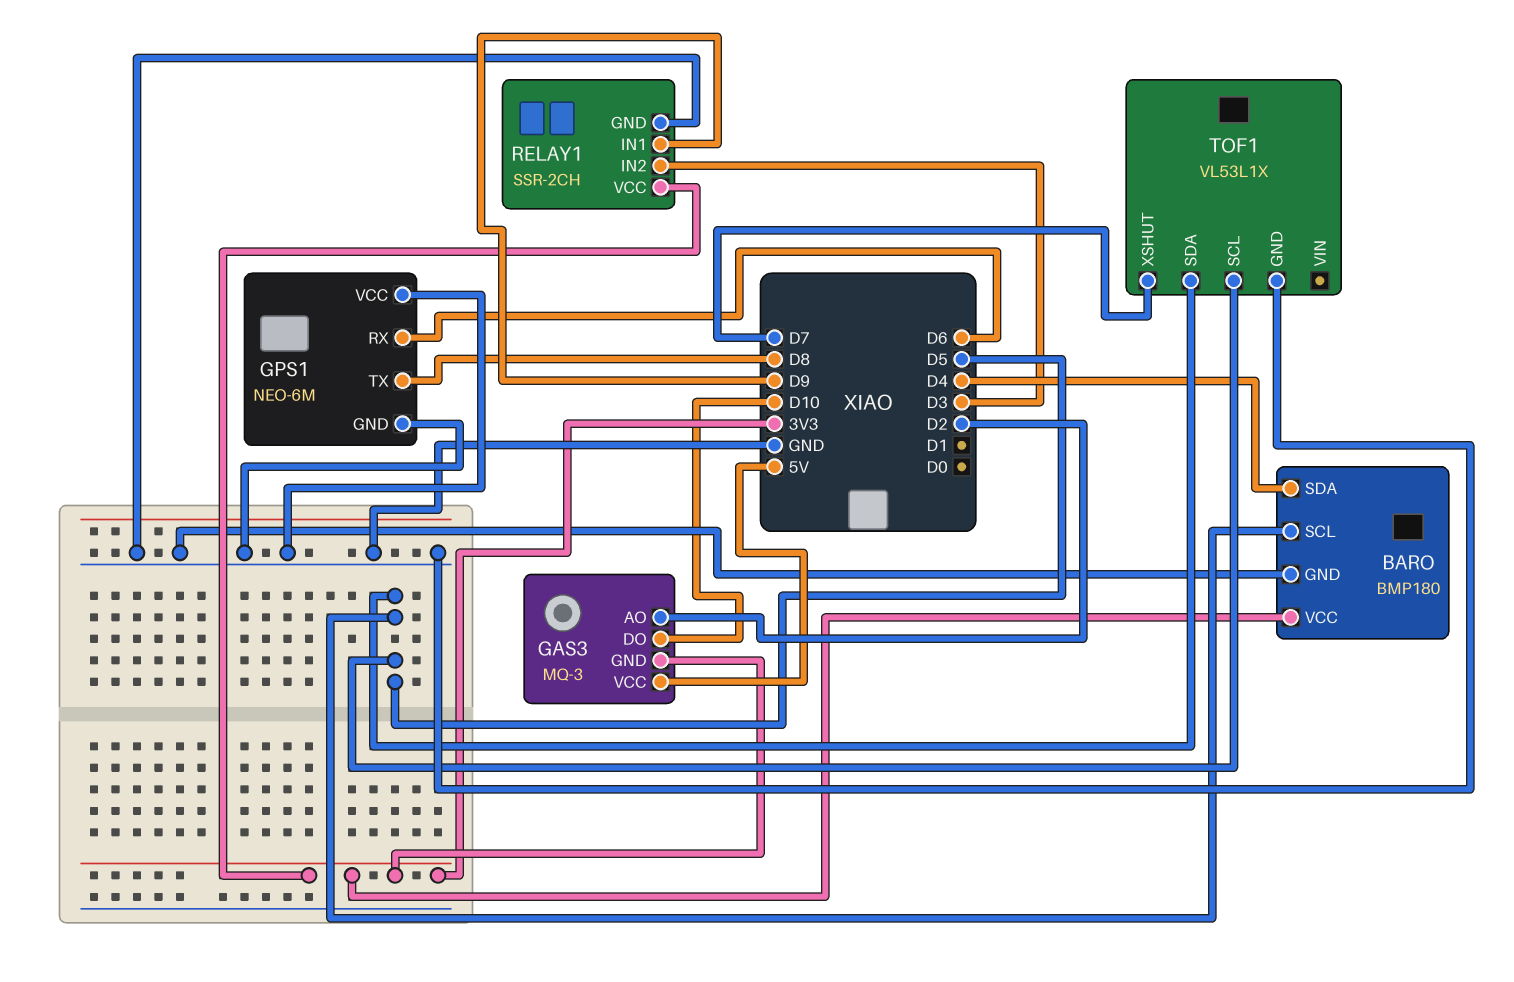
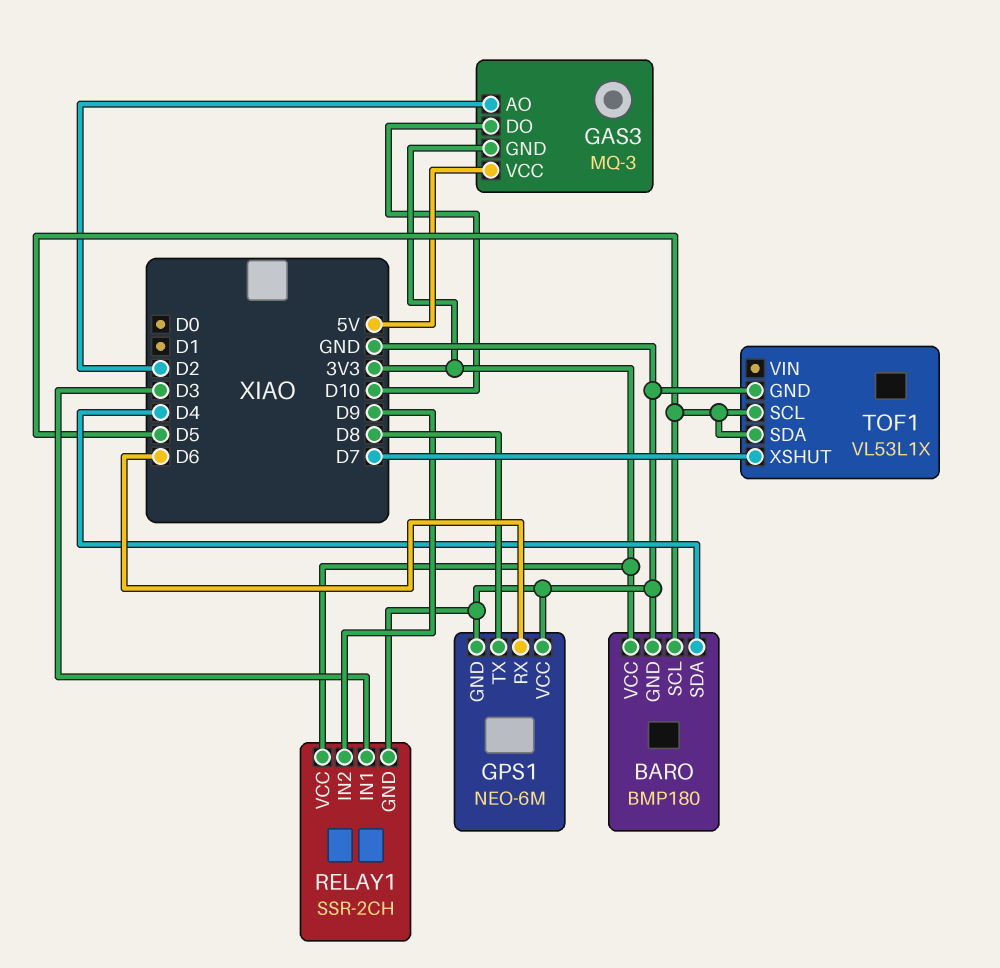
RELAY1 pin IN1: D9 -> D3
RELAY1 pin IN2: D3 -> D9

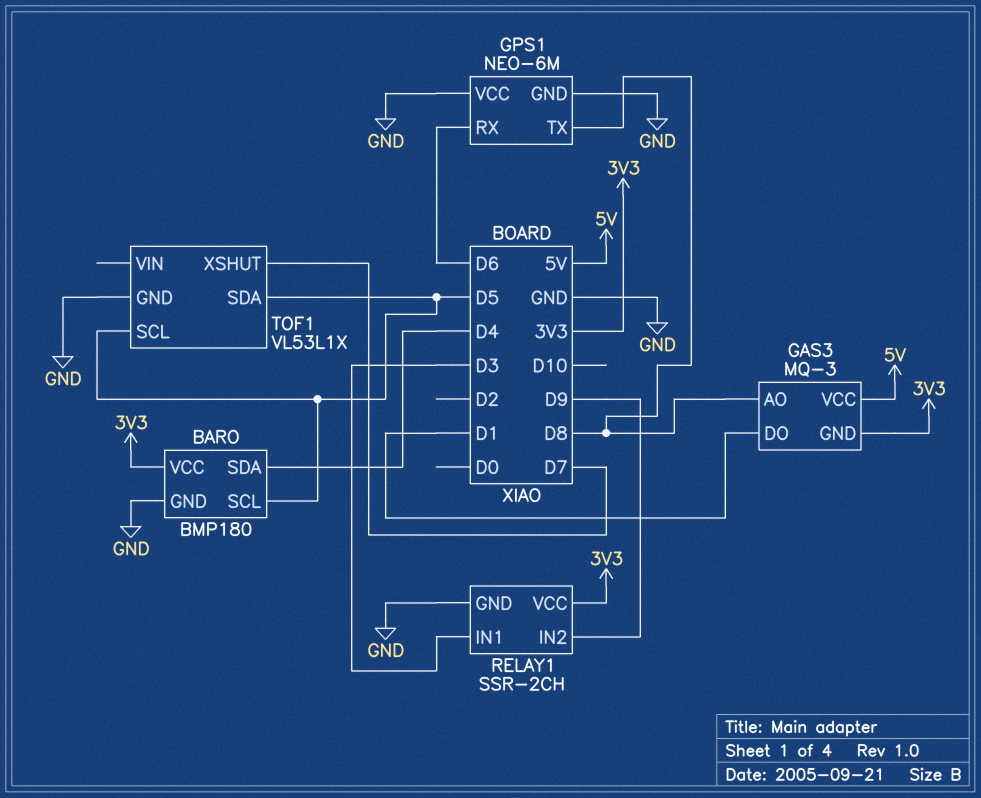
GAS3 pin AO: D2 -> D8
GAS3 pin DO: D10 -> D1

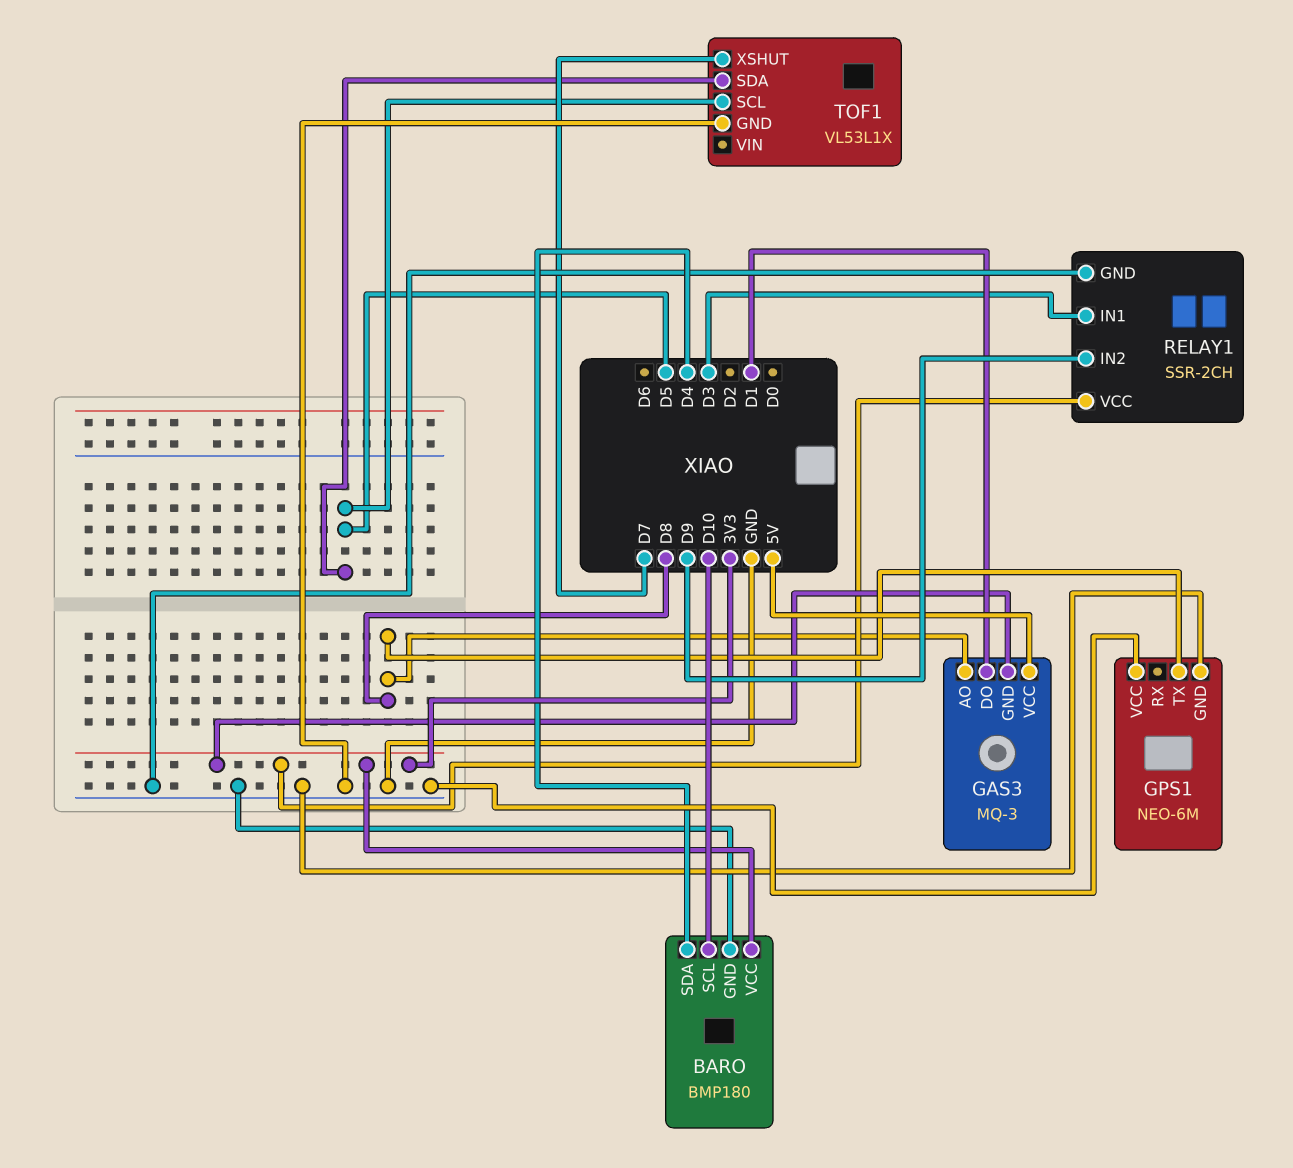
BARO pin SCL: D5 -> D10
GPS1 pin RX: D6 -> none

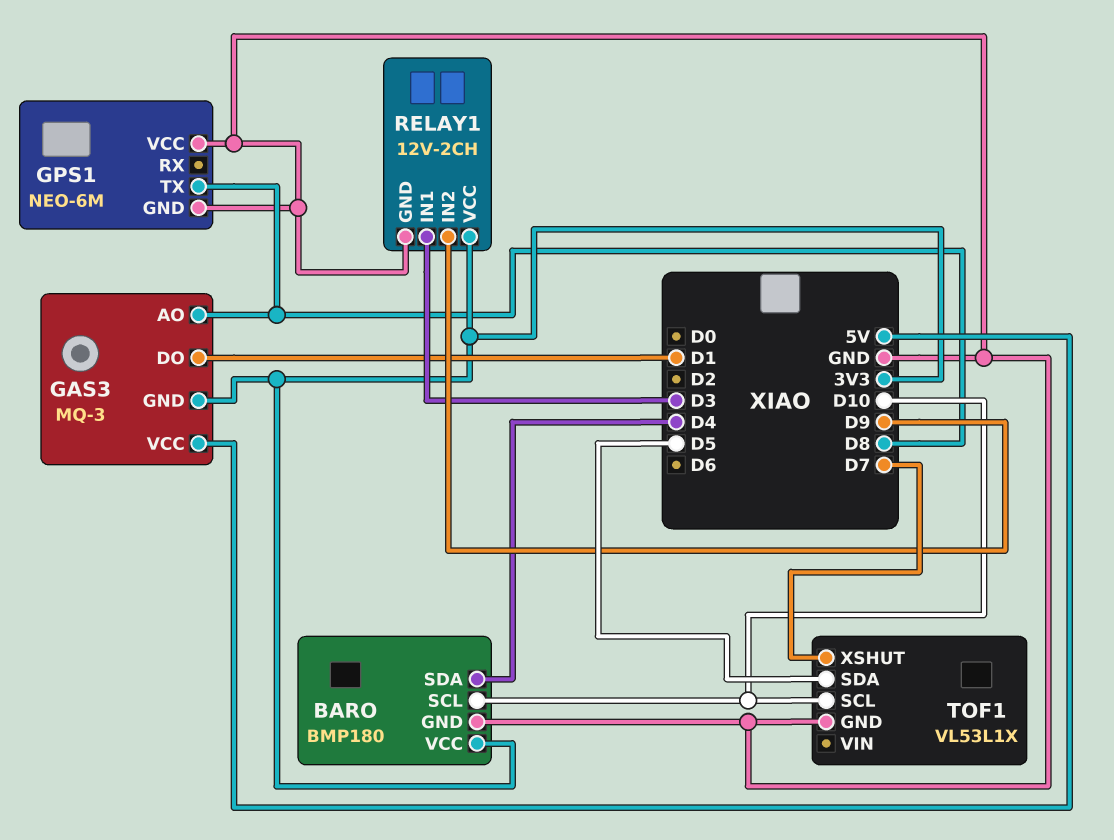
RELAY1: SSR-2CH -> 12V-2CH
TOF1 pin SCL: D5 -> D10

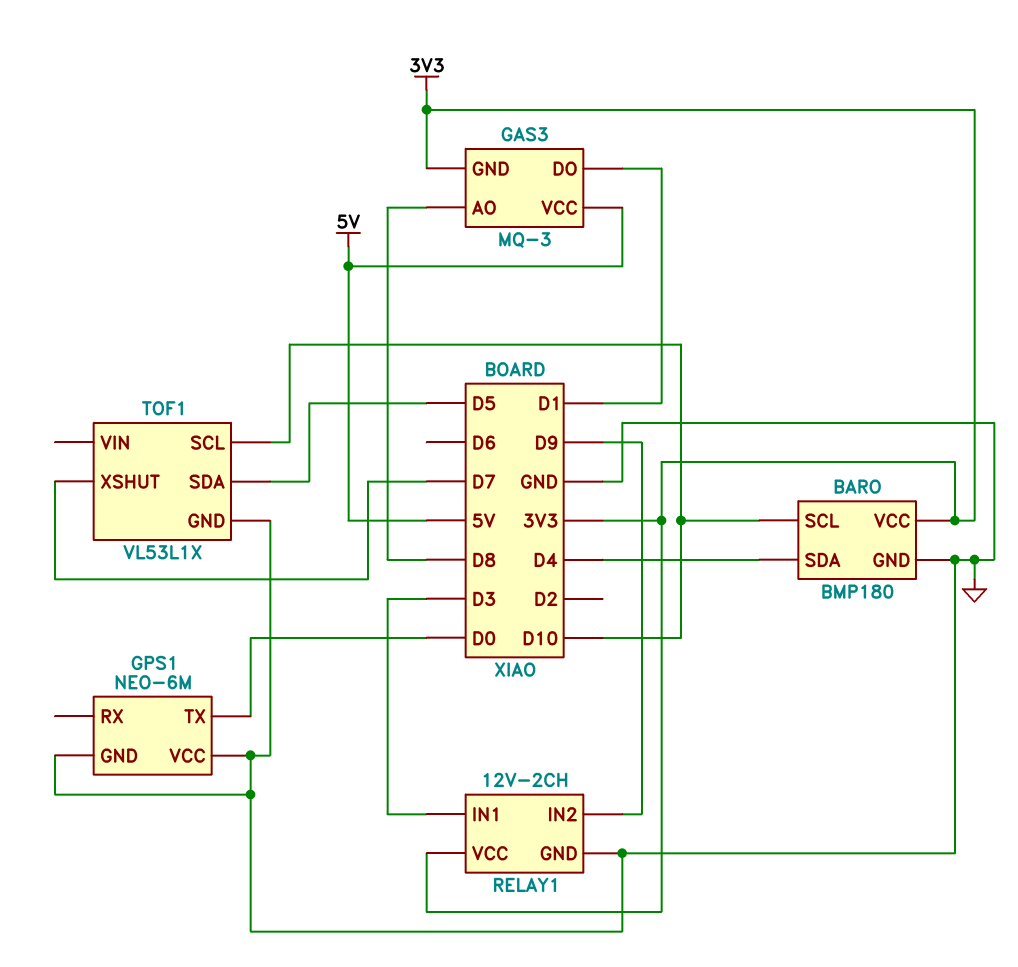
GPS1 pin TX: D8 -> D0

